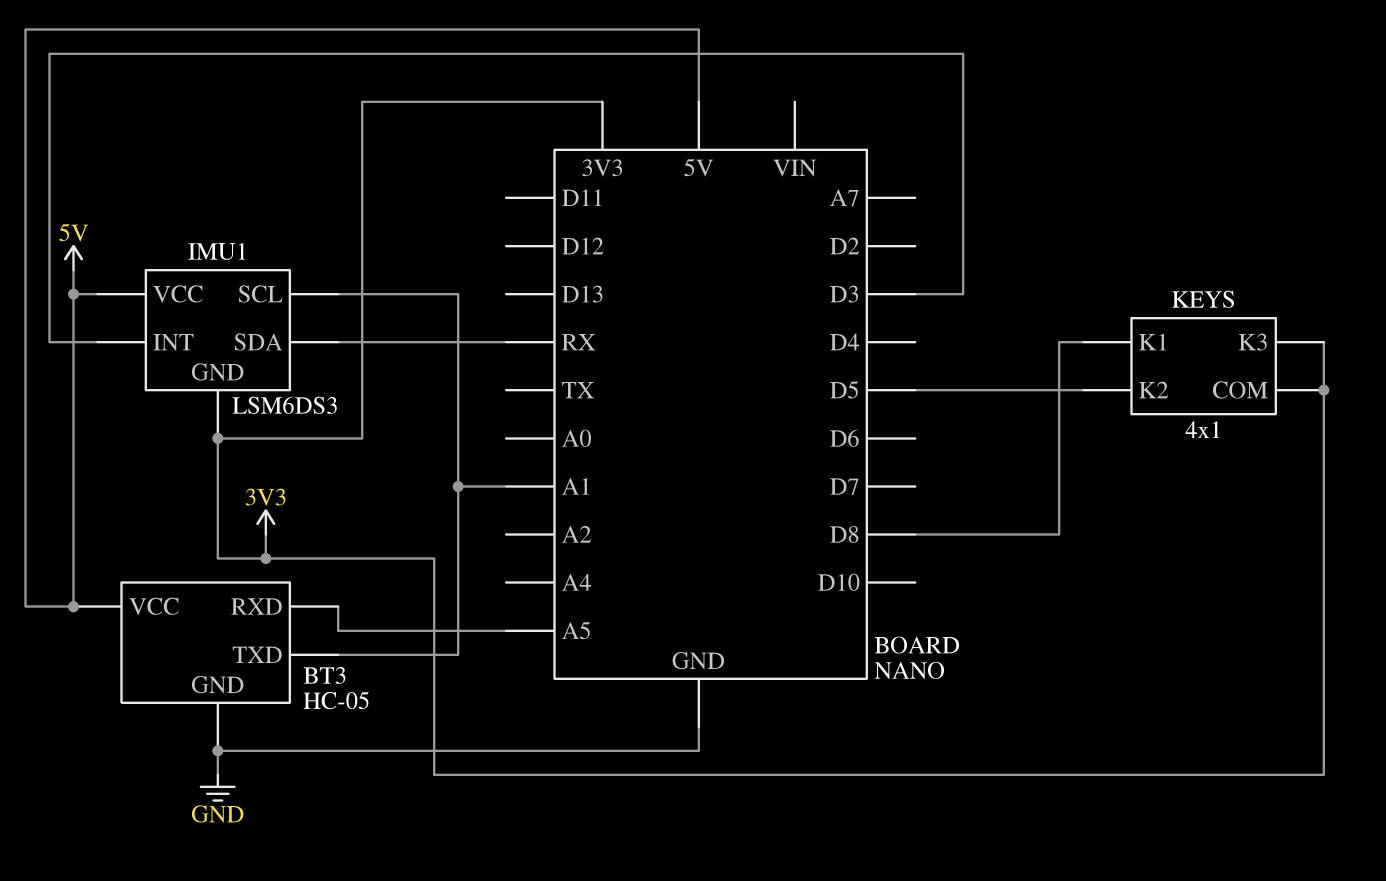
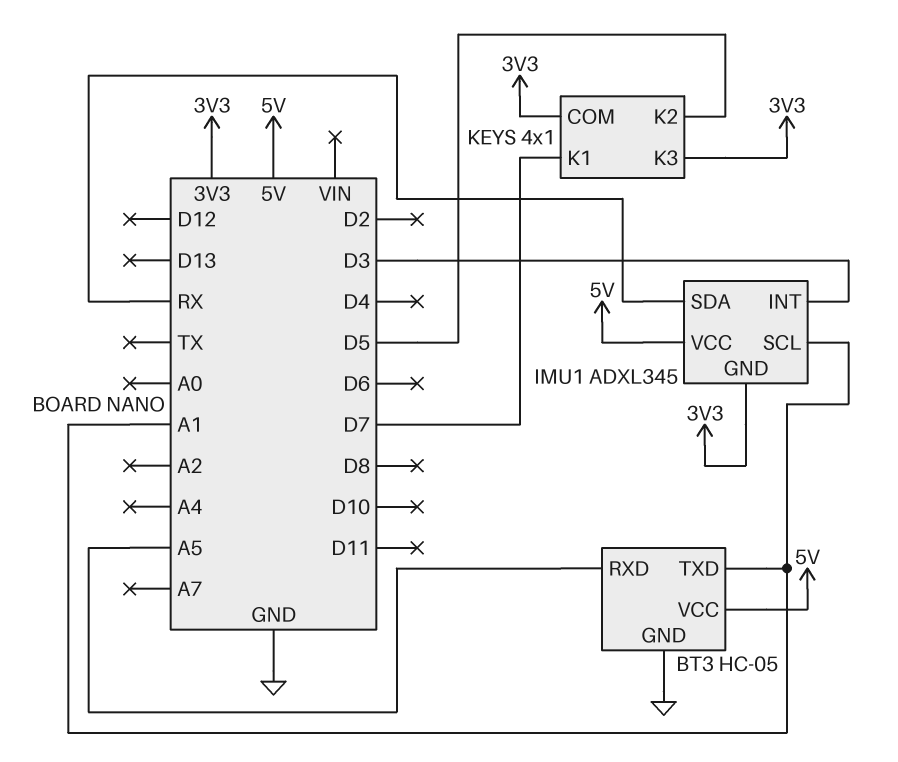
IMU1: LSM6DS3 -> ADXL345
KEYS pin K1: D8 -> D7

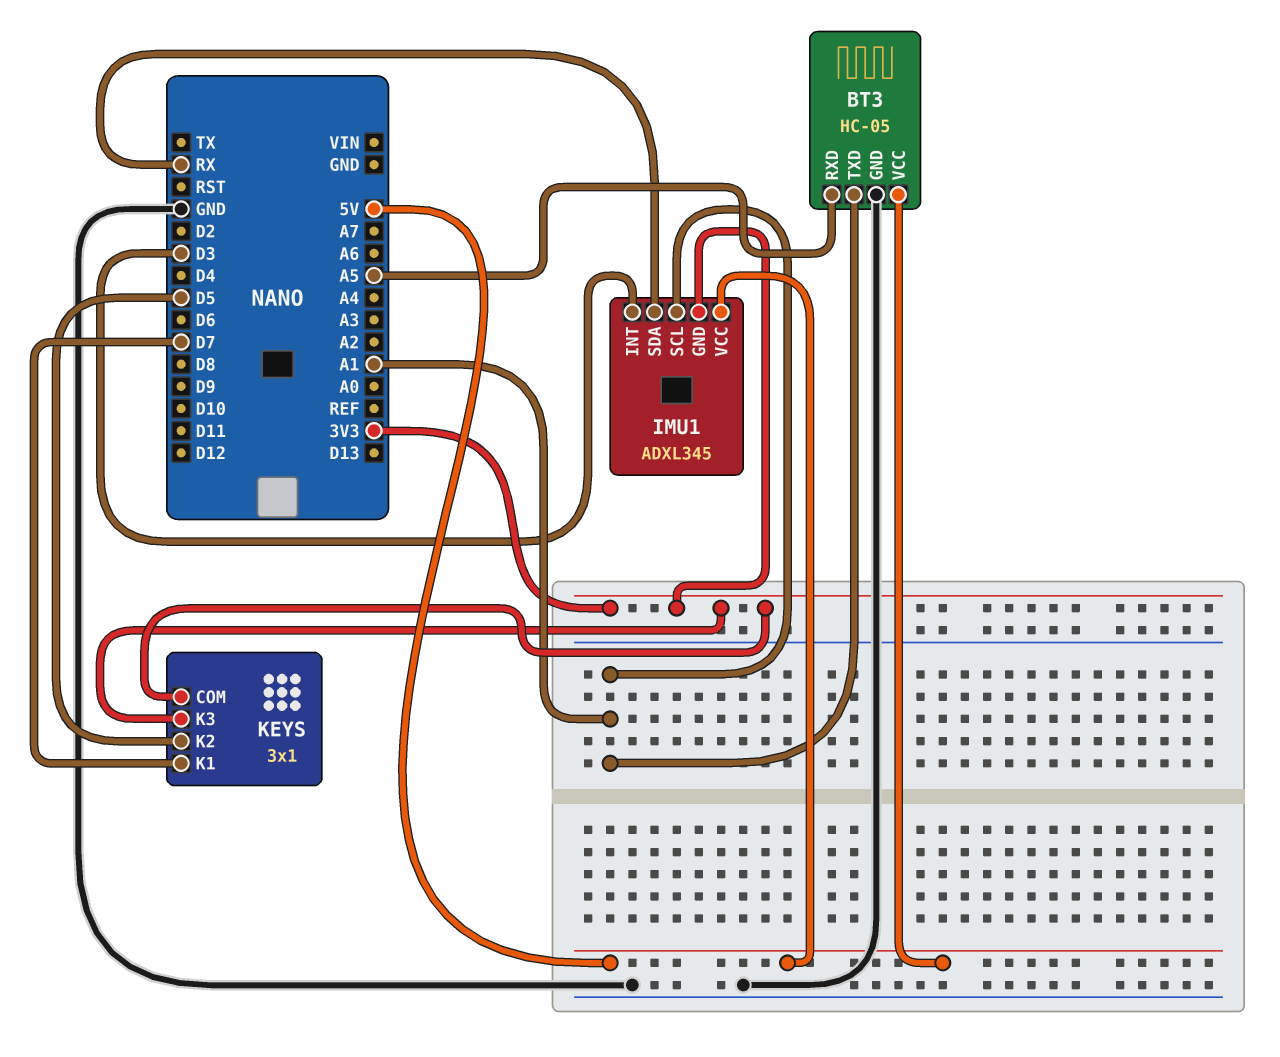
KEYS: 4x1 -> 3x1

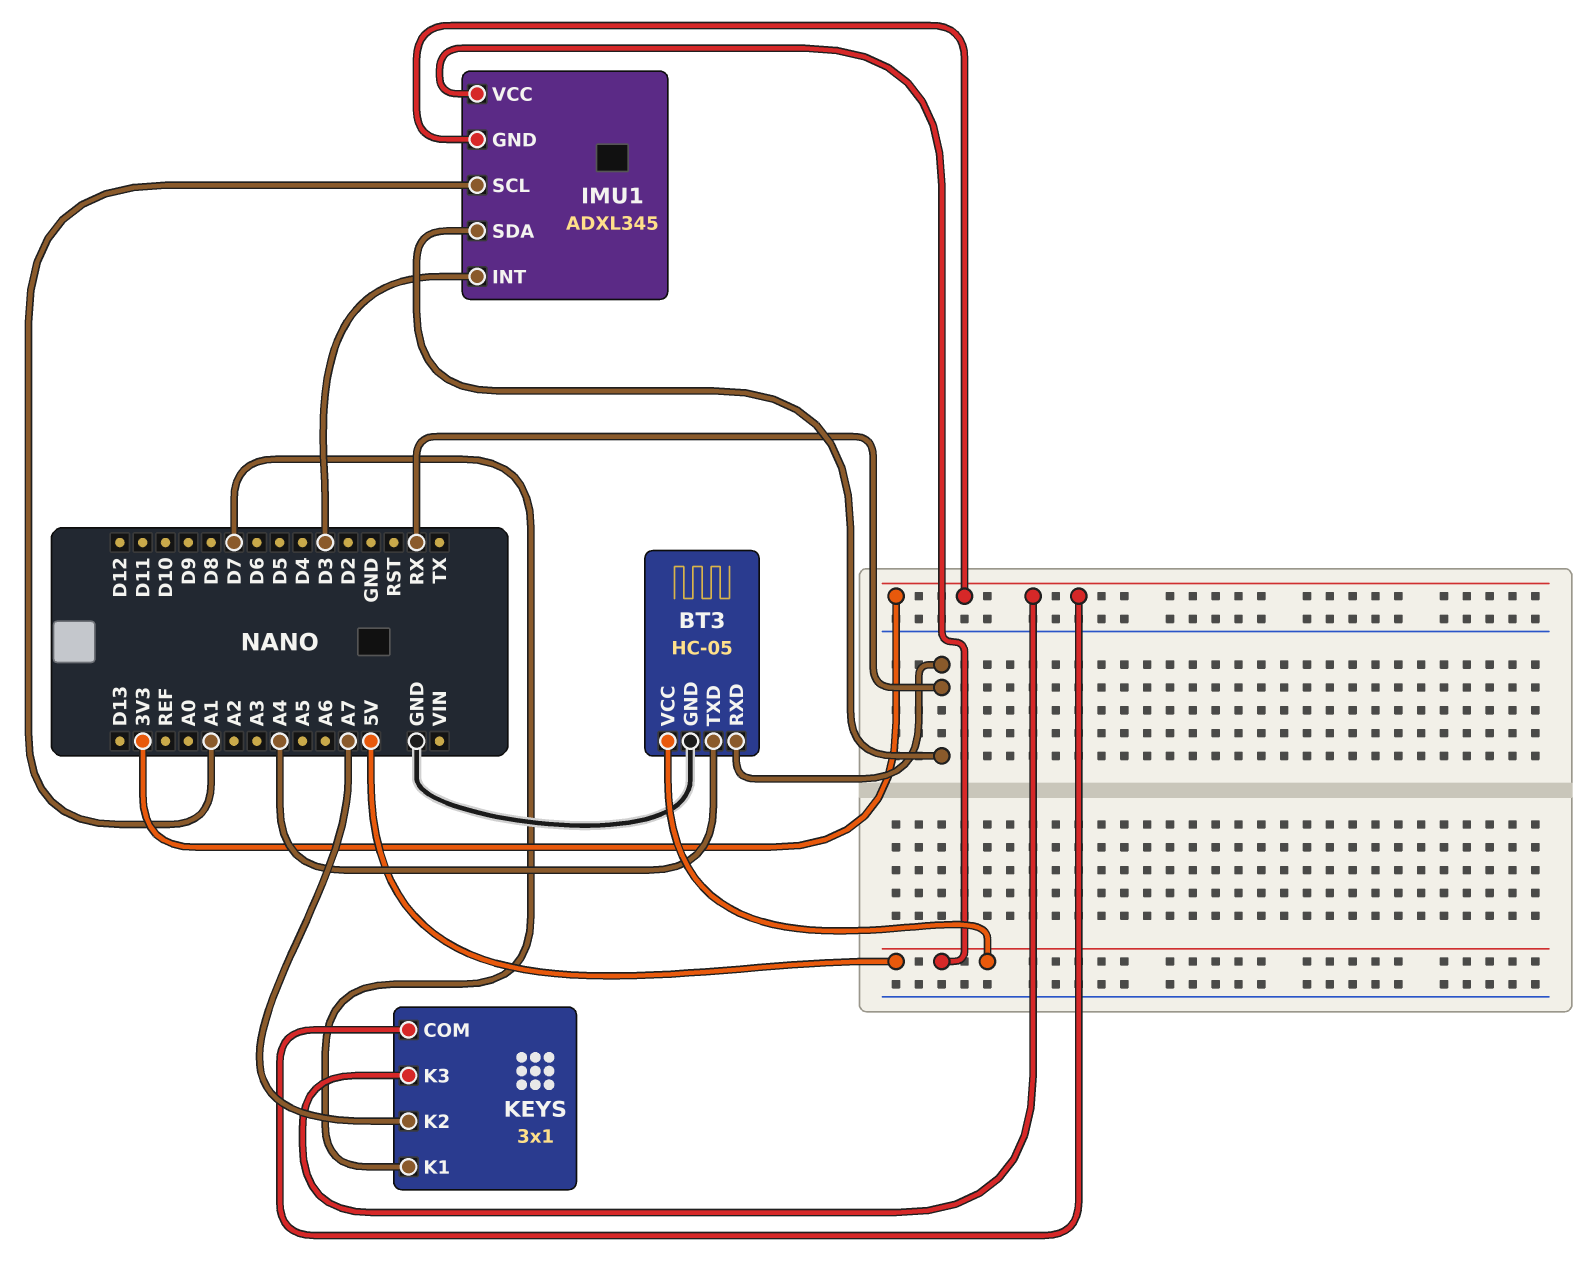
BT3 pin RXD: A5 -> RX
BT3 pin TXD: A1 -> A4
KEYS pin K2: D5 -> A7

